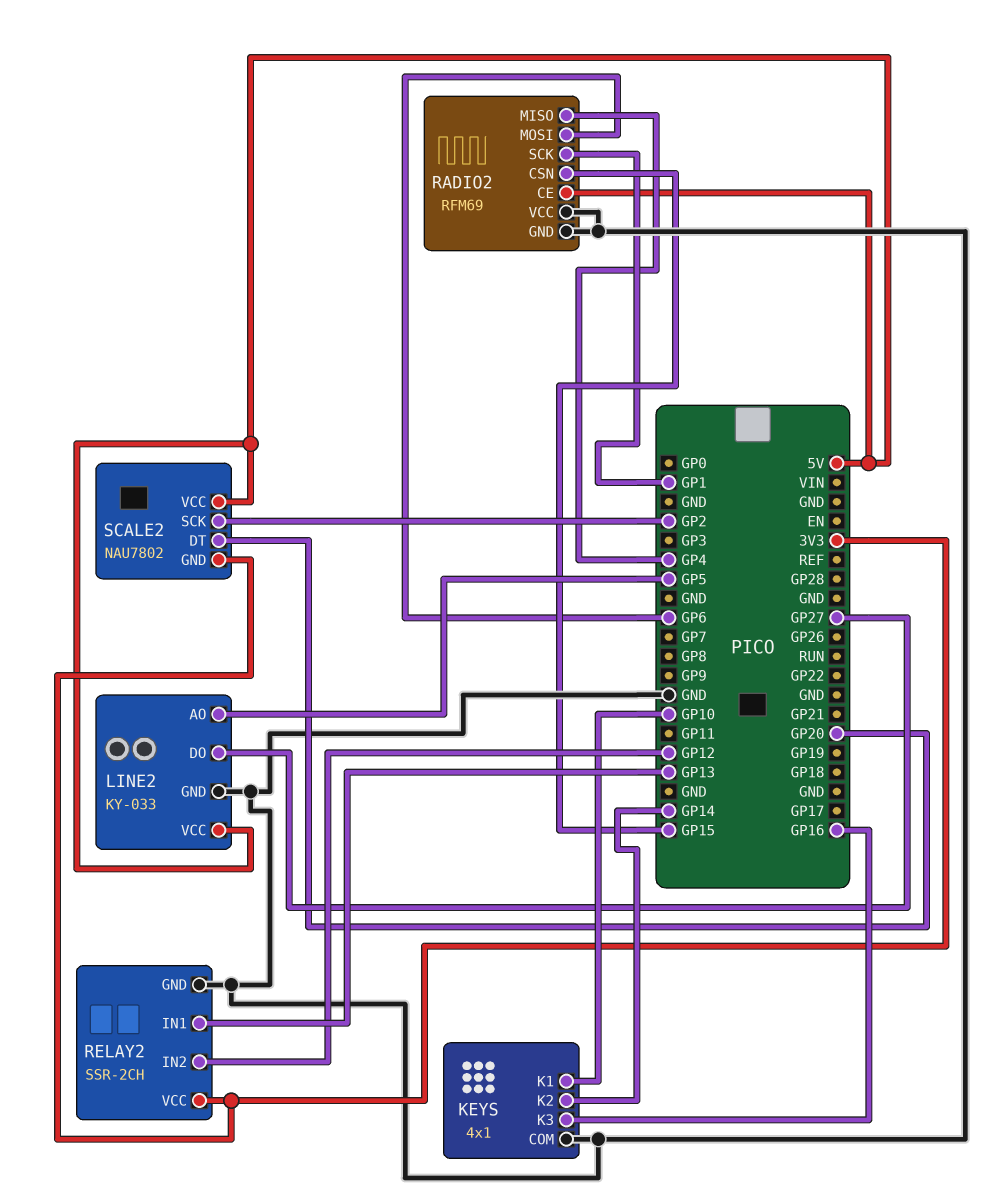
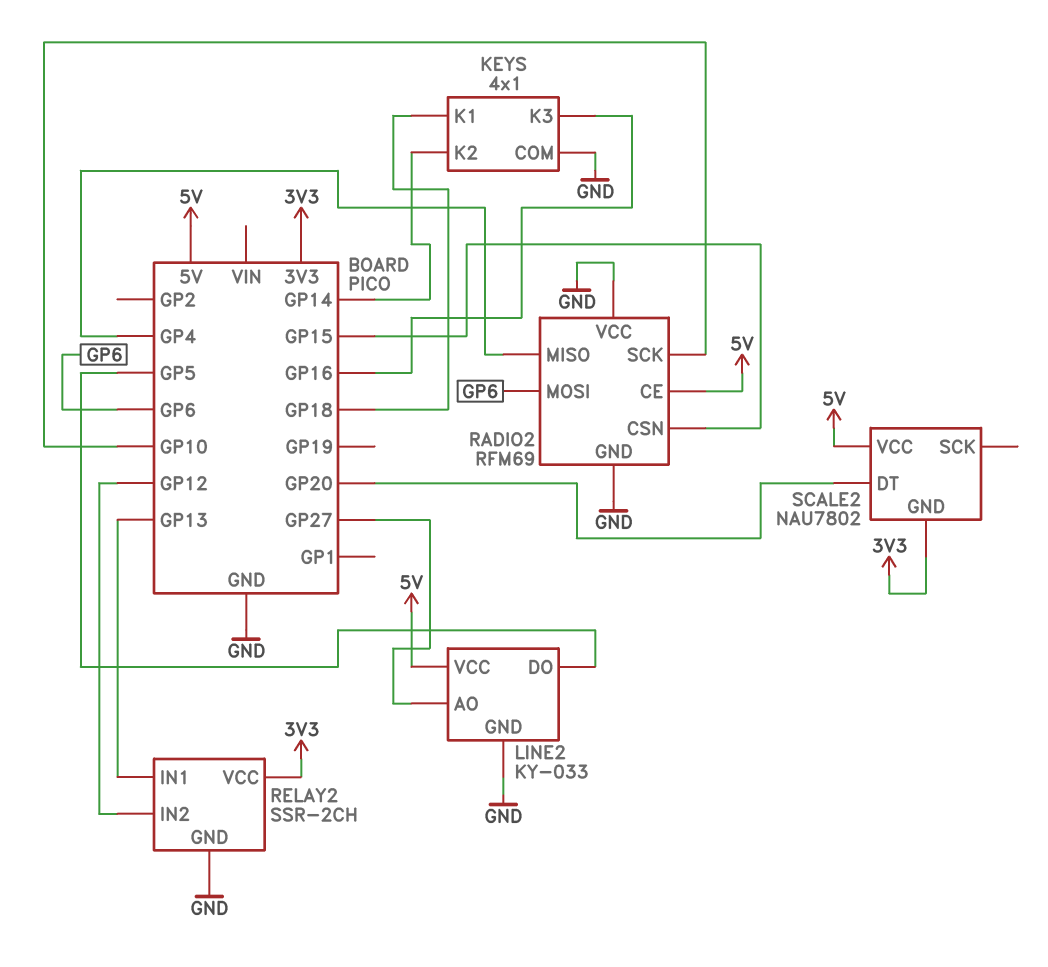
KEYS pin K1: GP10 -> GP18
LINE2 pin AO: GP5 -> GP27
LINE2 pin DO: GP27 -> GP5
RADIO2 pin SCK: GP1 -> GP10
SCALE2 pin SCK: GP2 -> none

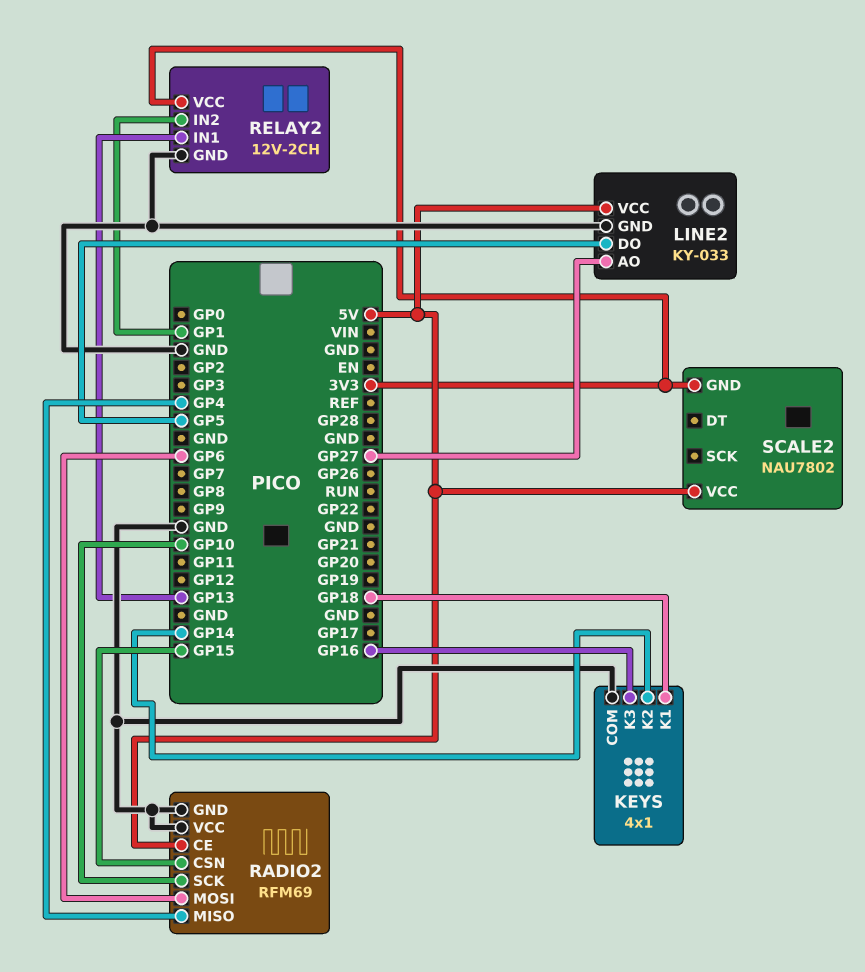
RELAY2: SSR-2CH -> 12V-2CH
RELAY2 pin IN2: GP12 -> GP1
SCALE2 pin DT: GP20 -> none

